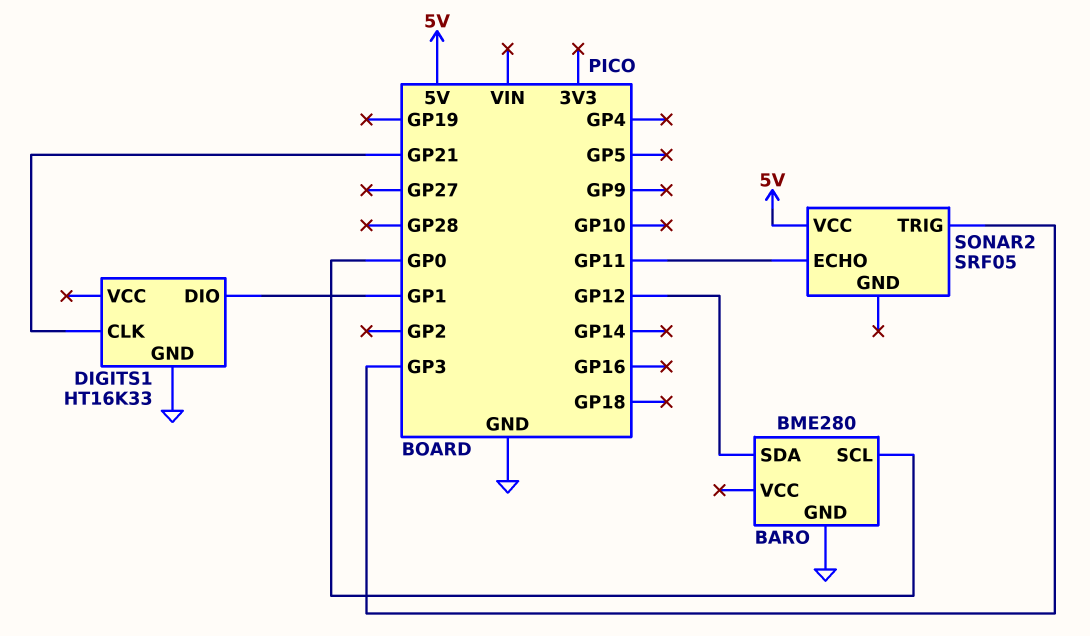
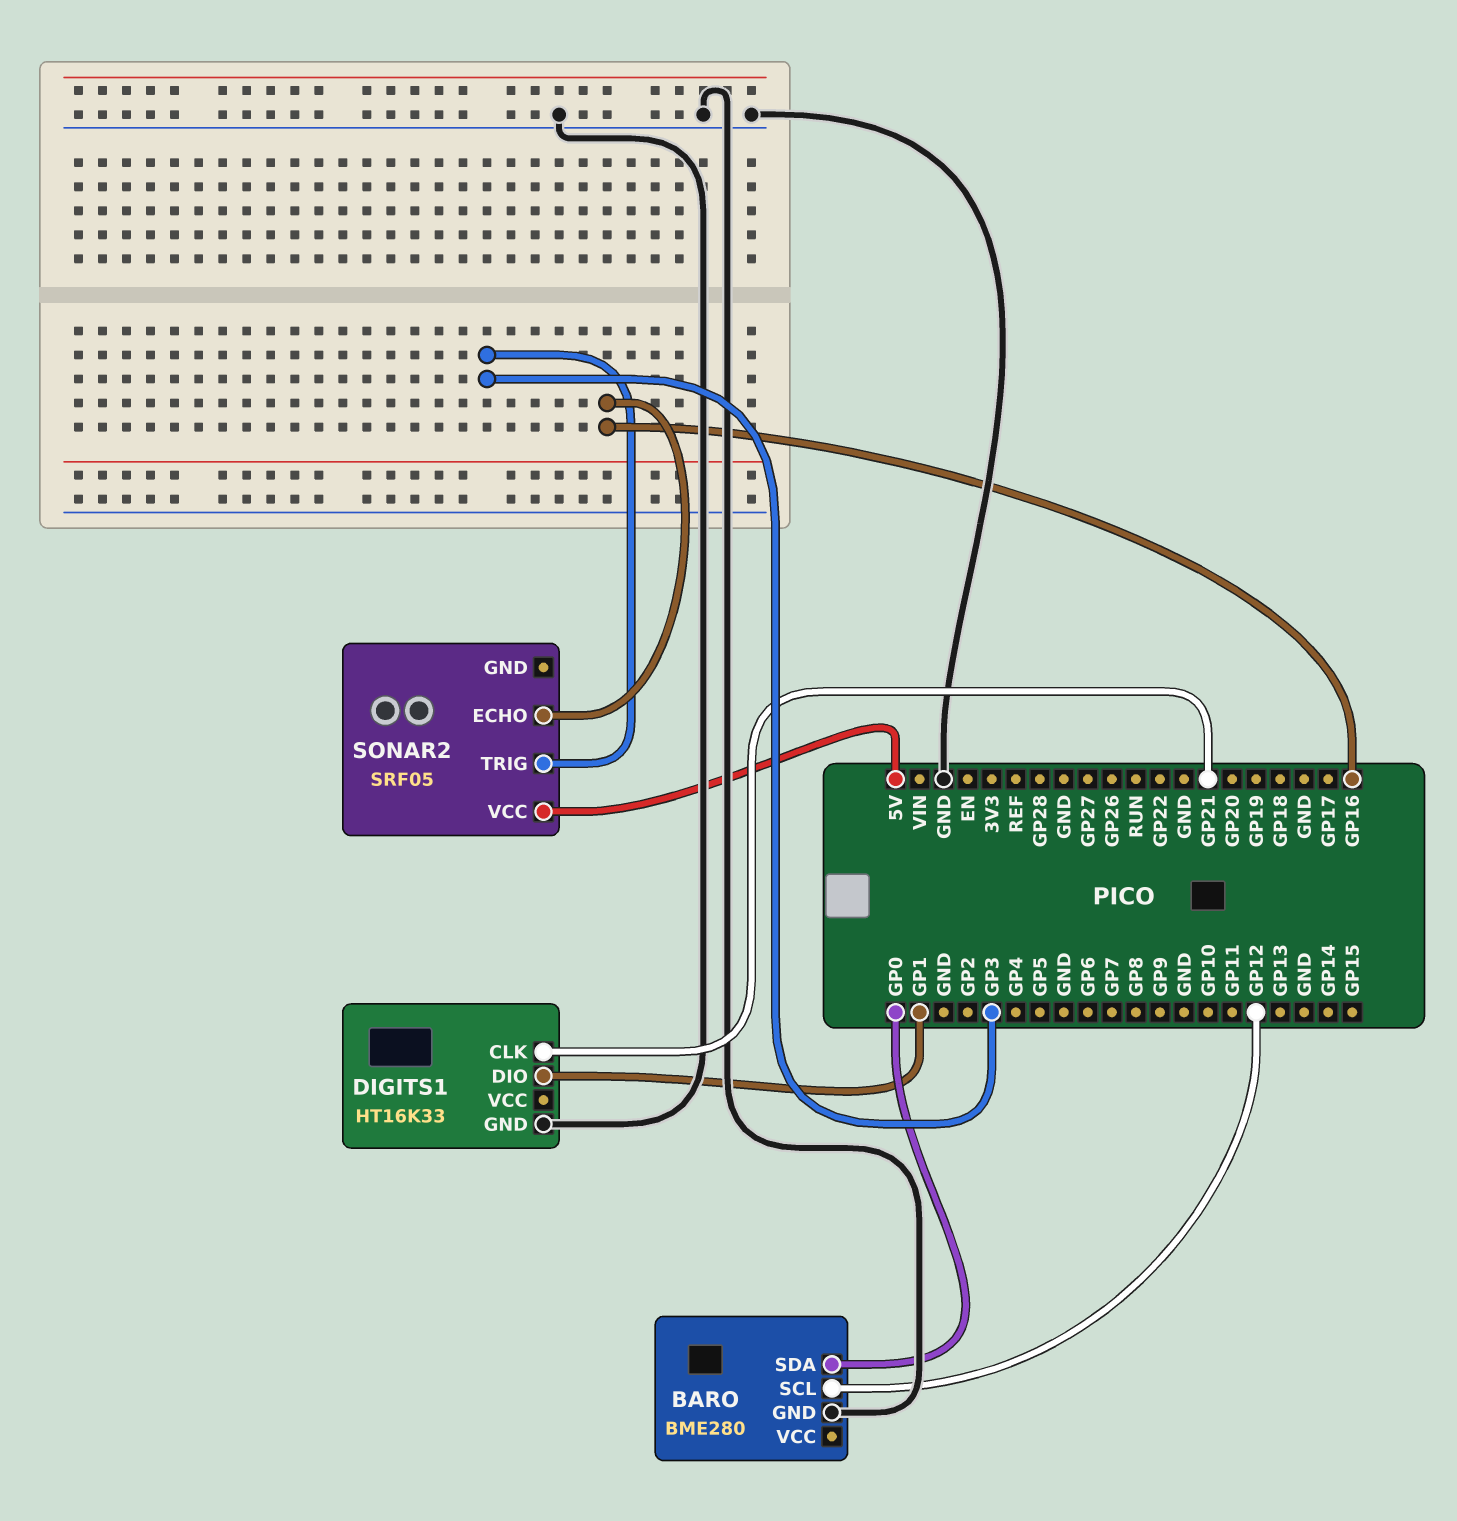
BARO pin SCL: GP0 -> GP12
BARO pin SDA: GP12 -> GP0
SONAR2 pin ECHO: GP11 -> GP16

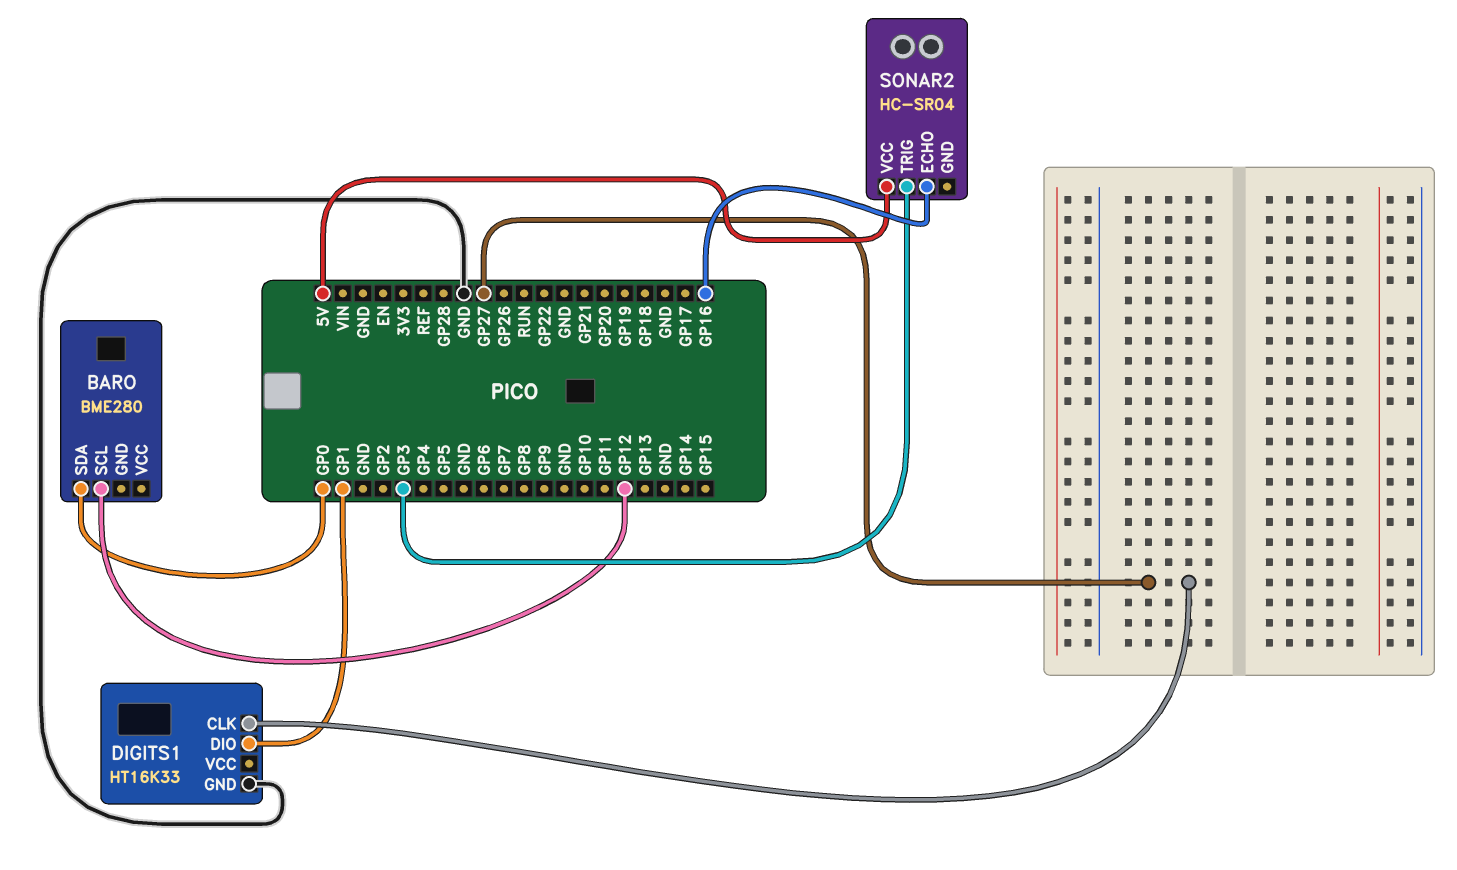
BARO pin GND: GND -> none
DIGITS1 pin CLK: GP21 -> GP27
SONAR2: SRF05 -> HC-SR04

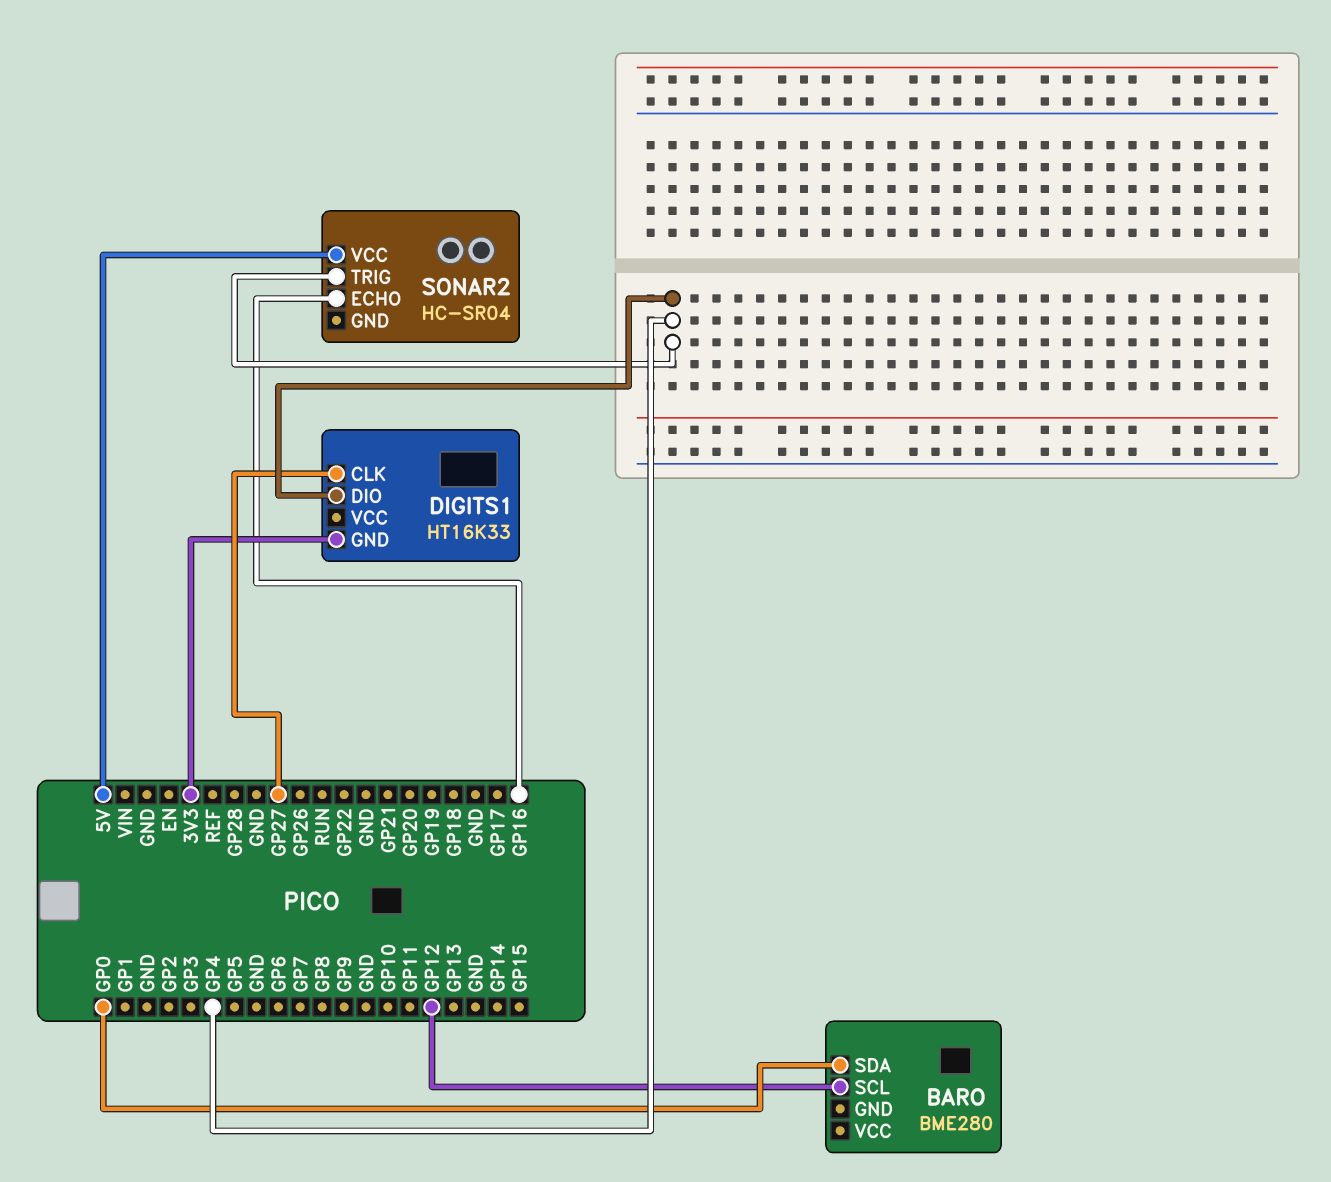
DIGITS1 pin DIO: GP1 -> GP4
DIGITS1 pin GND: GND -> 3V3
SONAR2 pin TRIG: GP3 -> GP4

